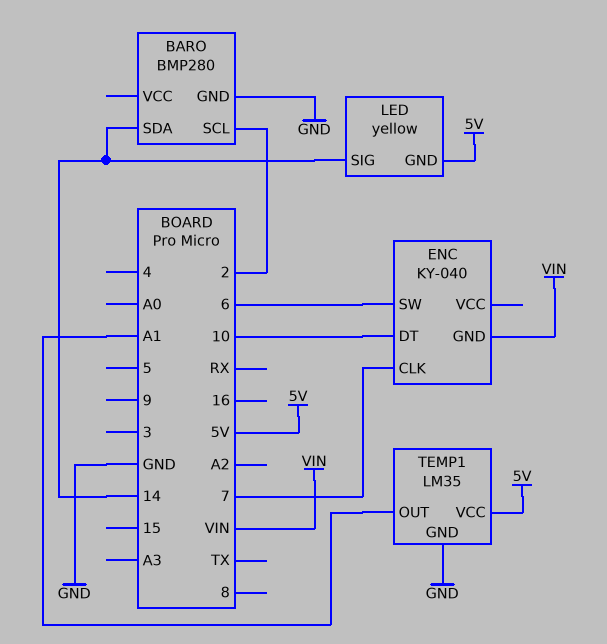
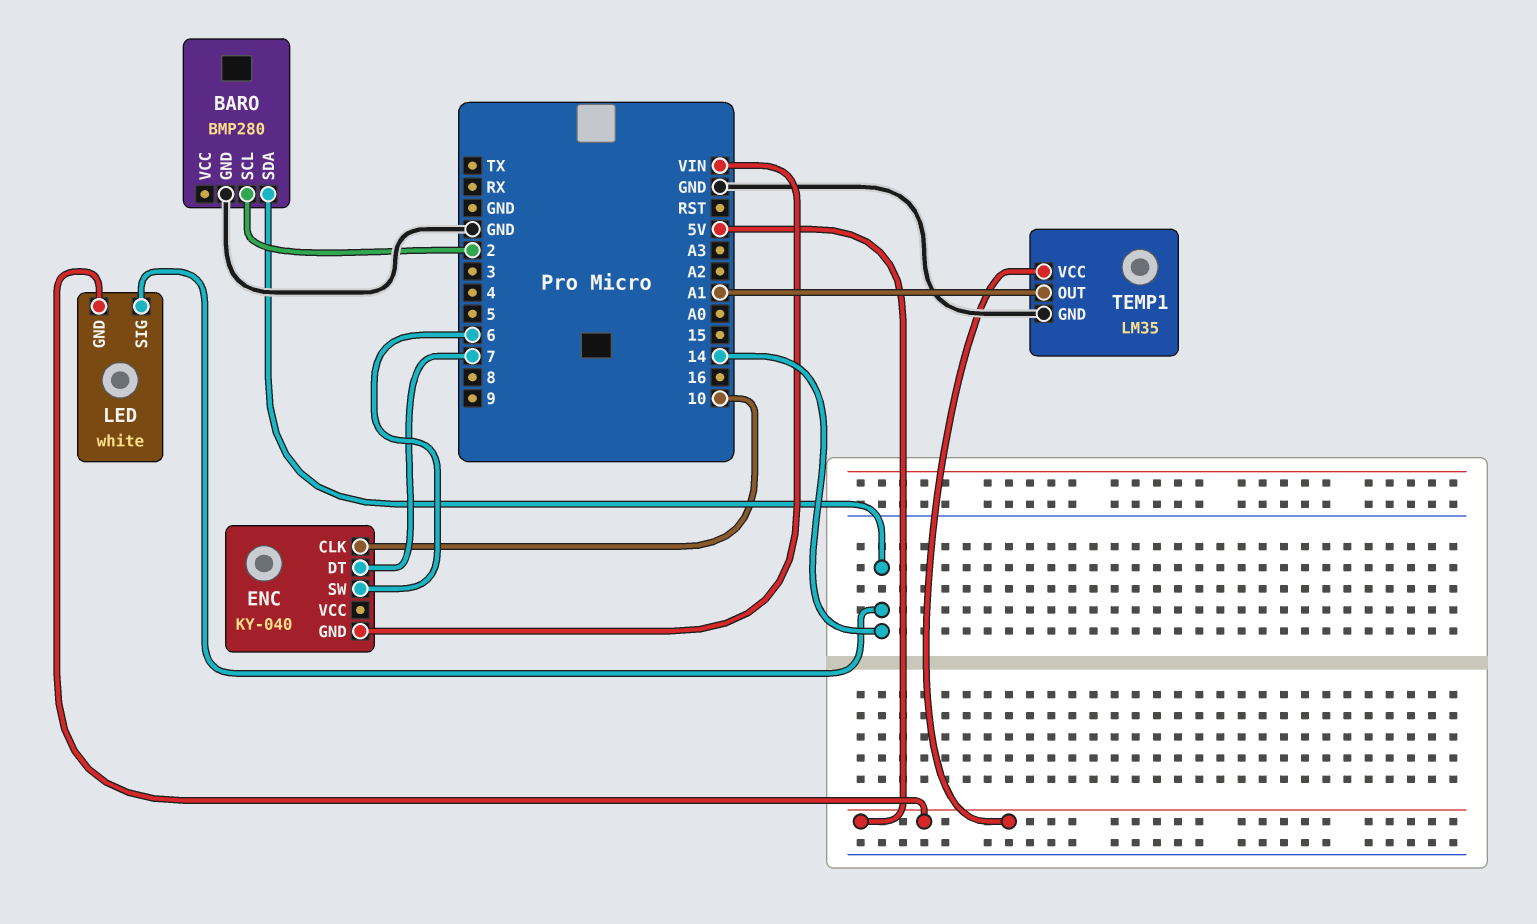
ENC pin CLK: 7 -> 10
ENC pin DT: 10 -> 7
LED: yellow -> white

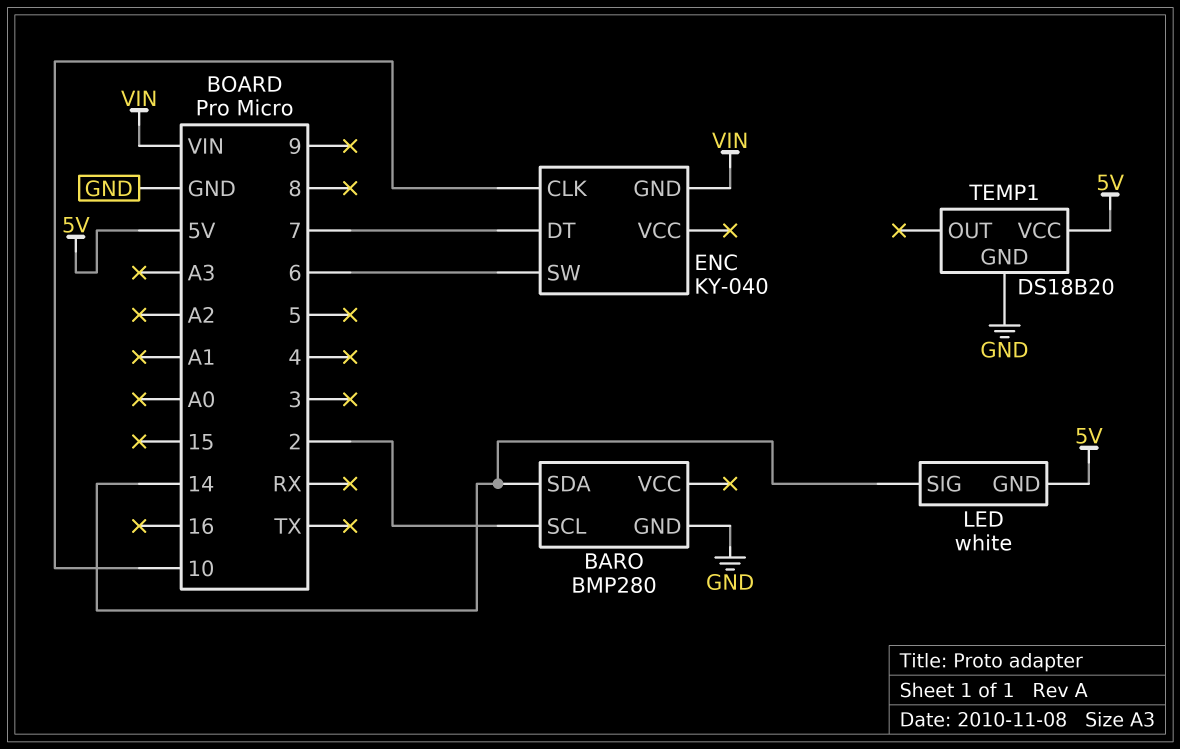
TEMP1: LM35 -> DS18B20
TEMP1 pin OUT: A1 -> none

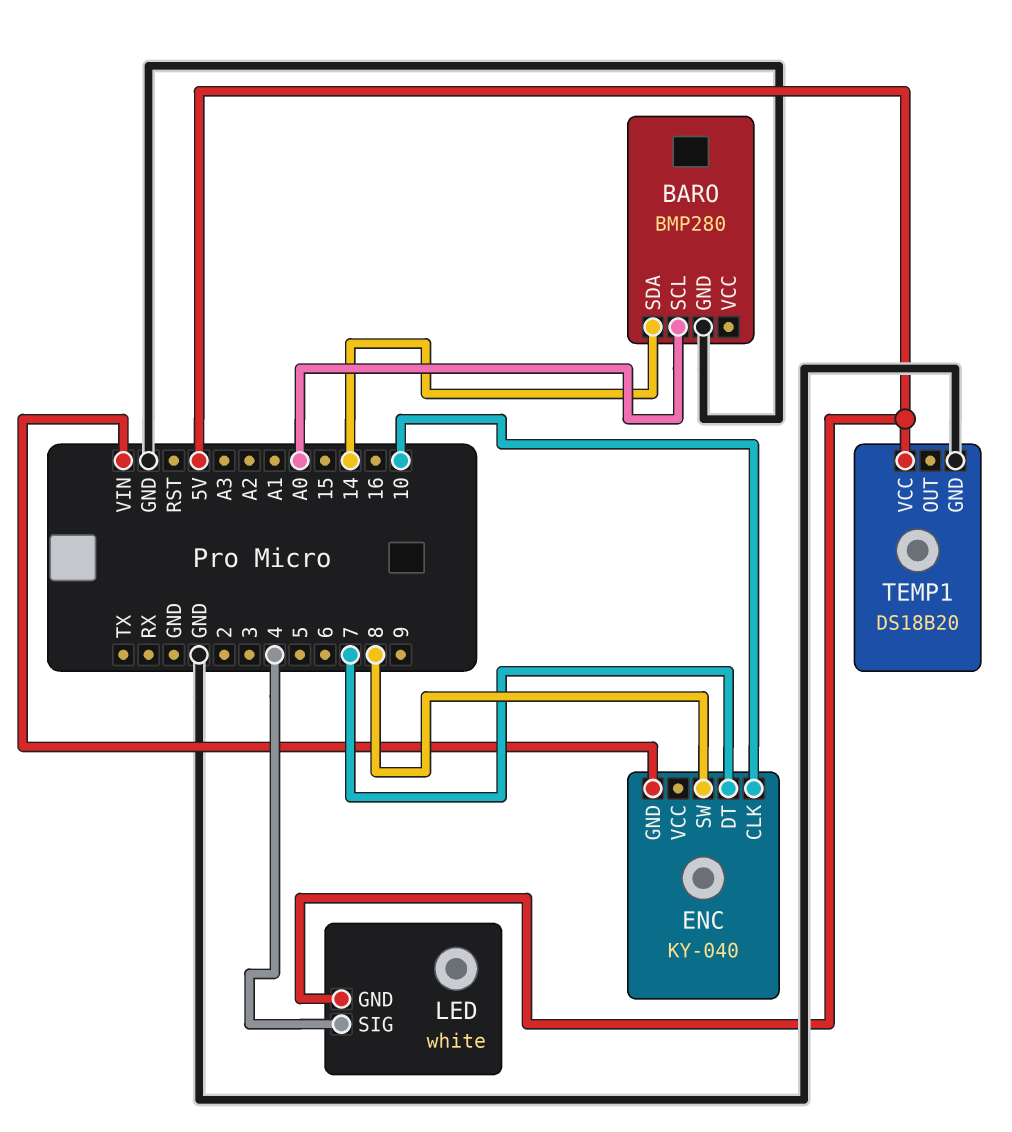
BARO pin SCL: 2 -> A0
ENC pin SW: 6 -> 8
LED pin SIG: 14 -> 4

